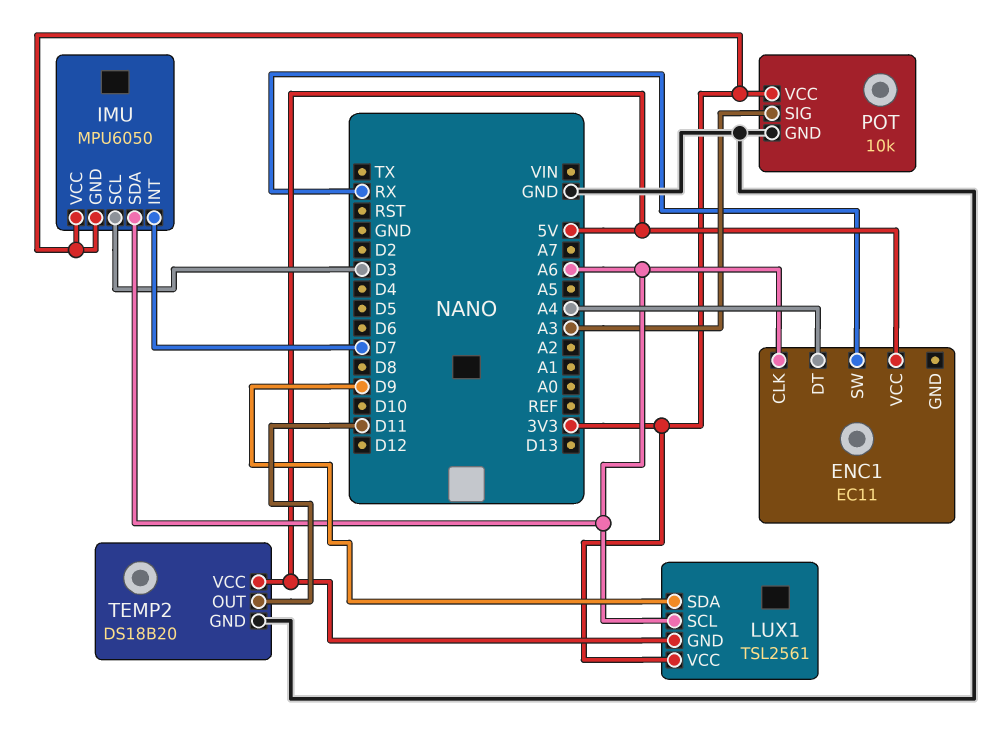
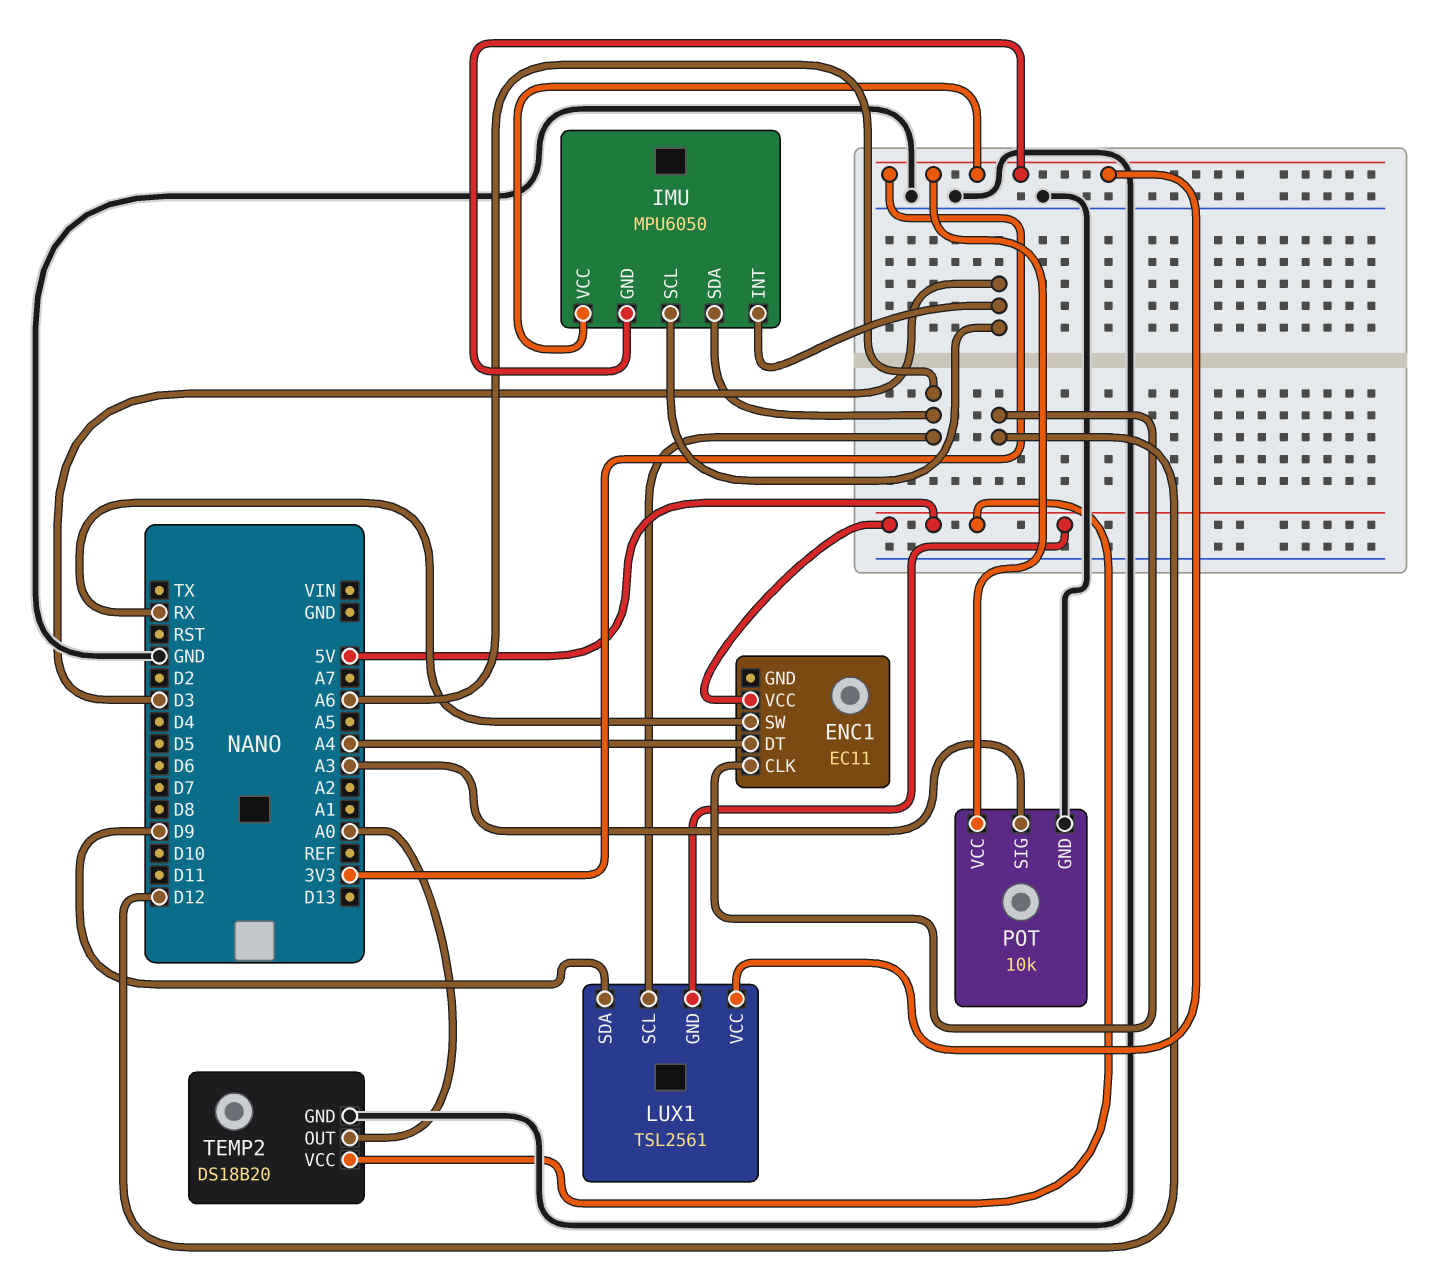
ENC1 pin CLK: A6 -> D12
IMU pin INT: D7 -> D3
TEMP2 pin OUT: D11 -> A0

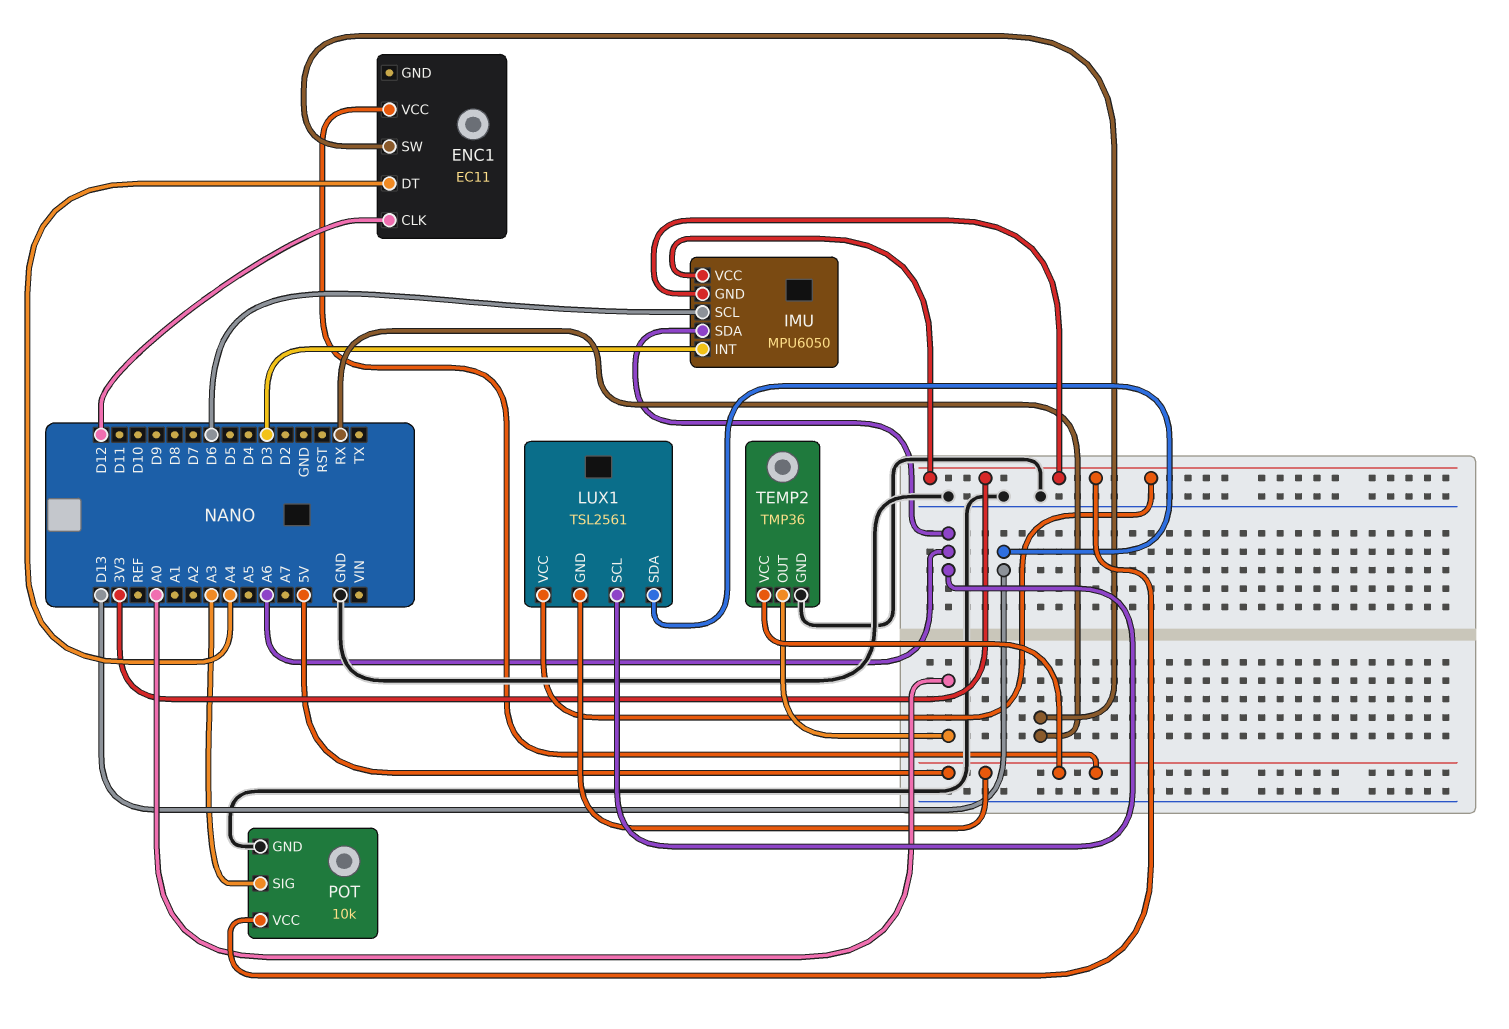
IMU pin SCL: D3 -> D6
LUX1 pin SDA: D9 -> D13
TEMP2: DS18B20 -> TMP36

